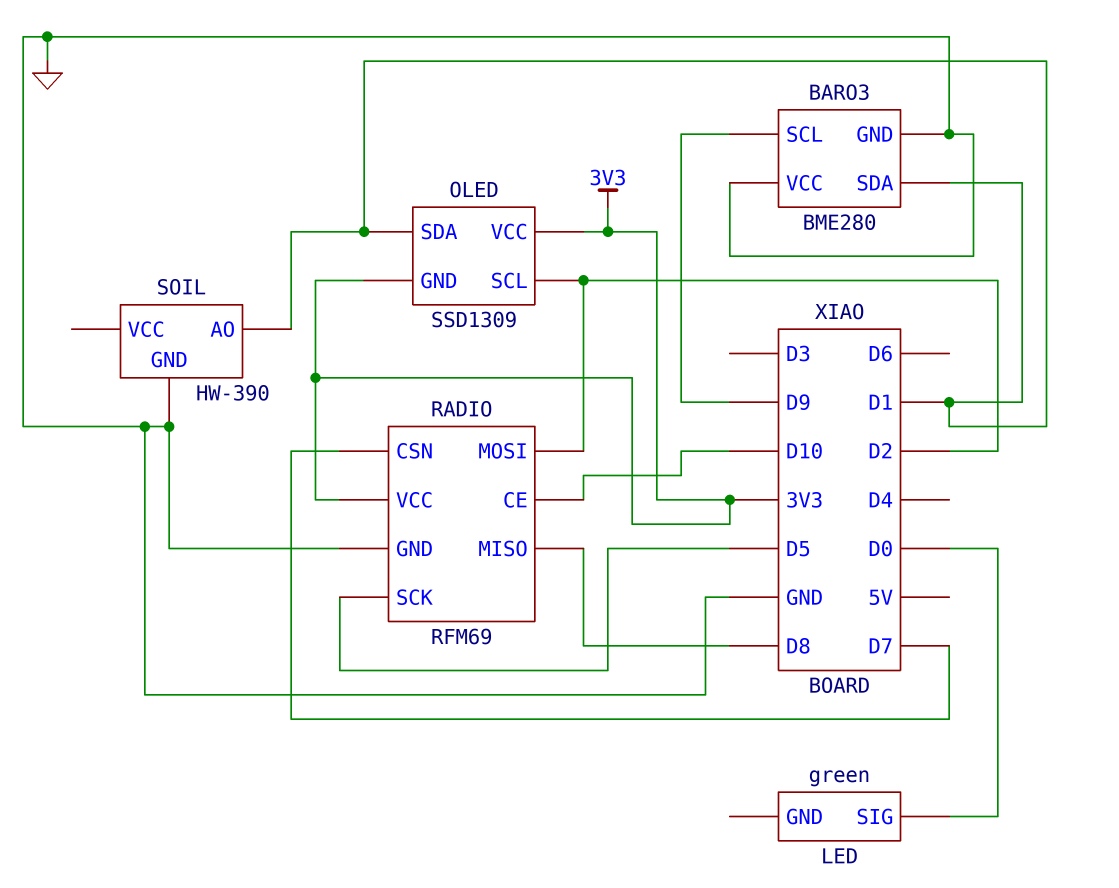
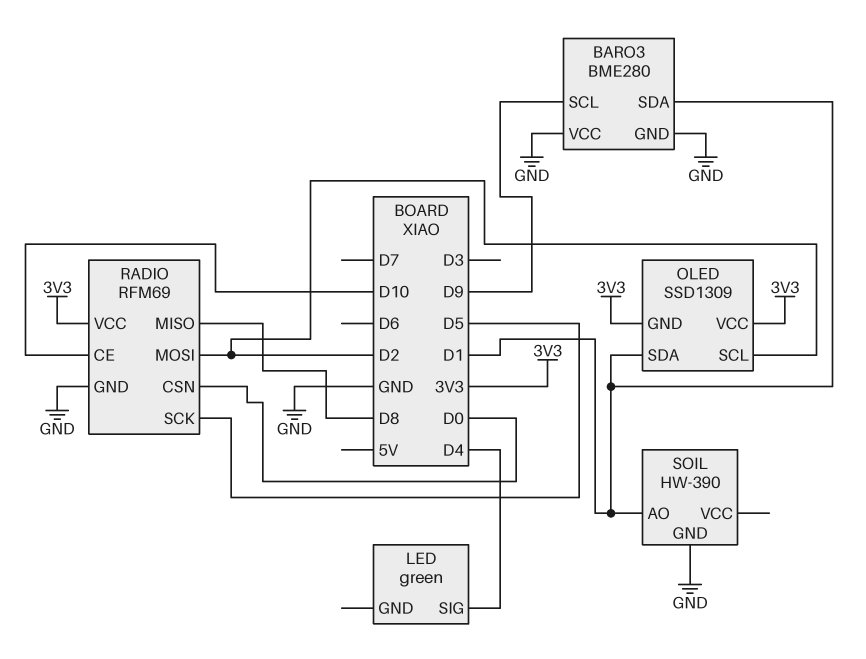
LED pin SIG: D0 -> D4
RADIO pin CSN: D7 -> D0

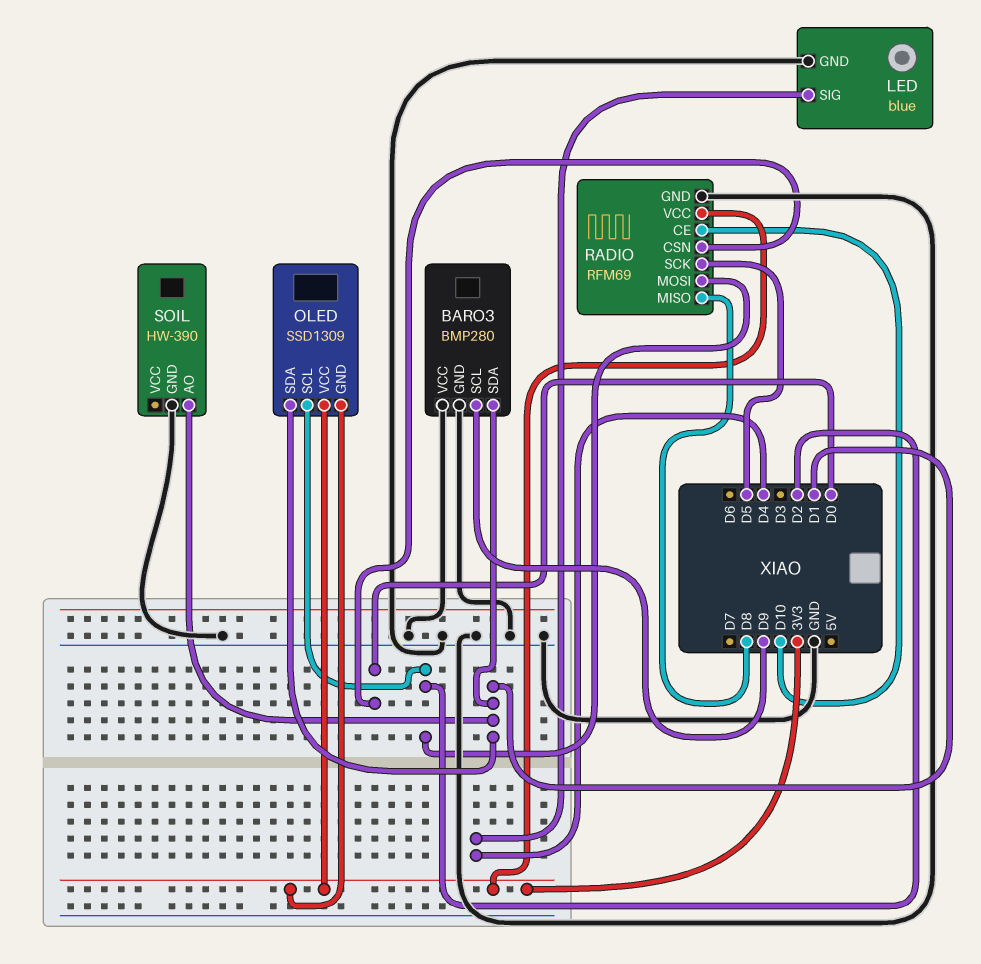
BARO3: BME280 -> BMP280
LED: green -> blue
LED pin GND: none -> GND

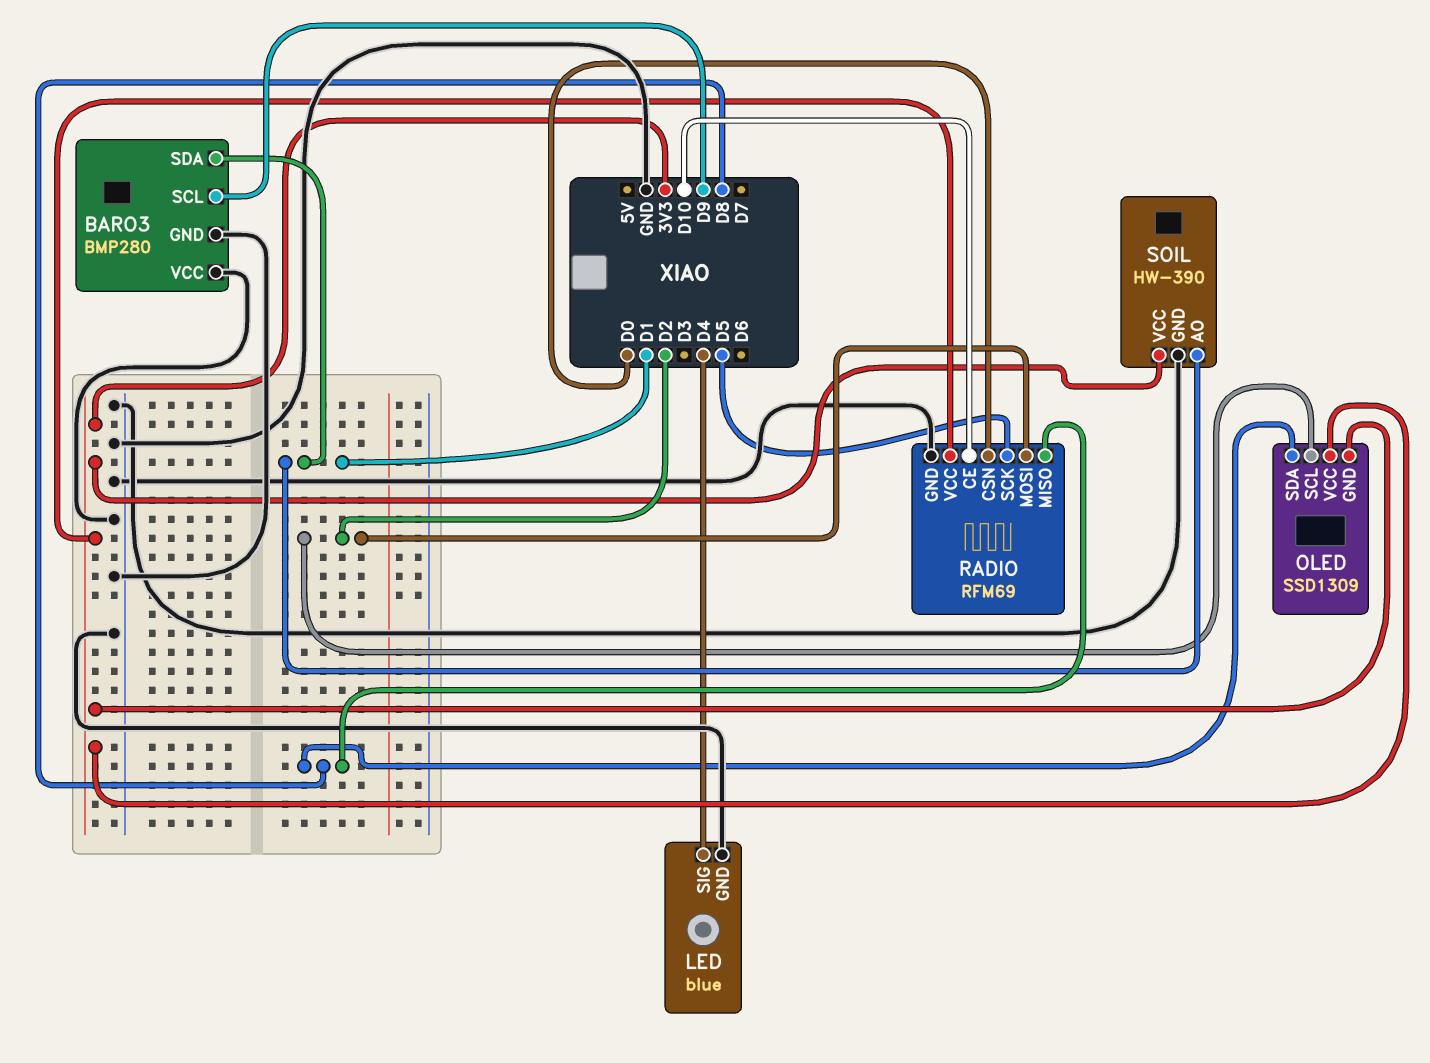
OLED pin SDA: D1 -> D8
SOIL pin VCC: none -> 3V3

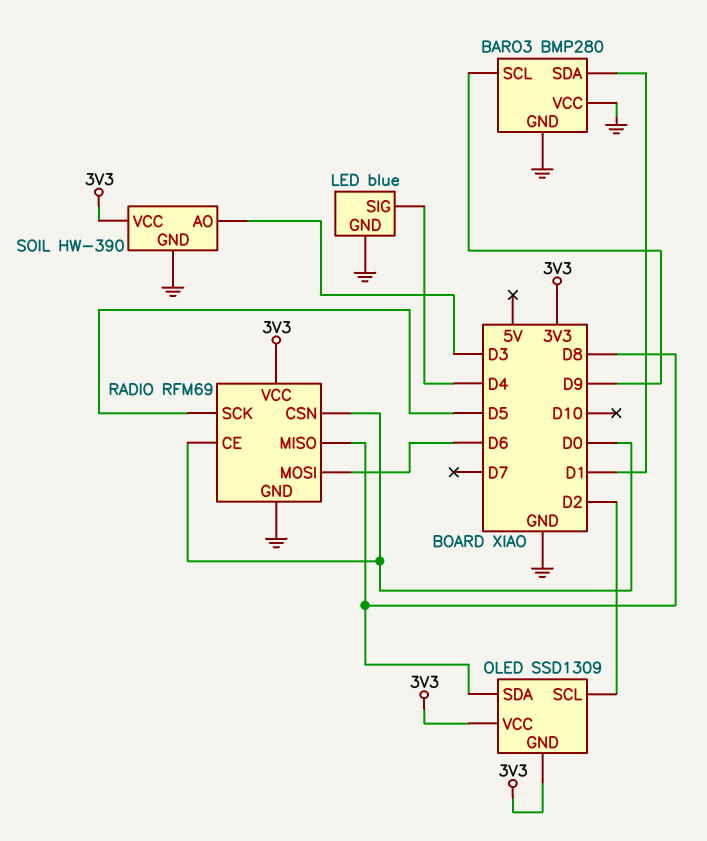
RADIO pin CE: D10 -> D0
RADIO pin MOSI: D2 -> D6
SOIL pin AO: D1 -> D3

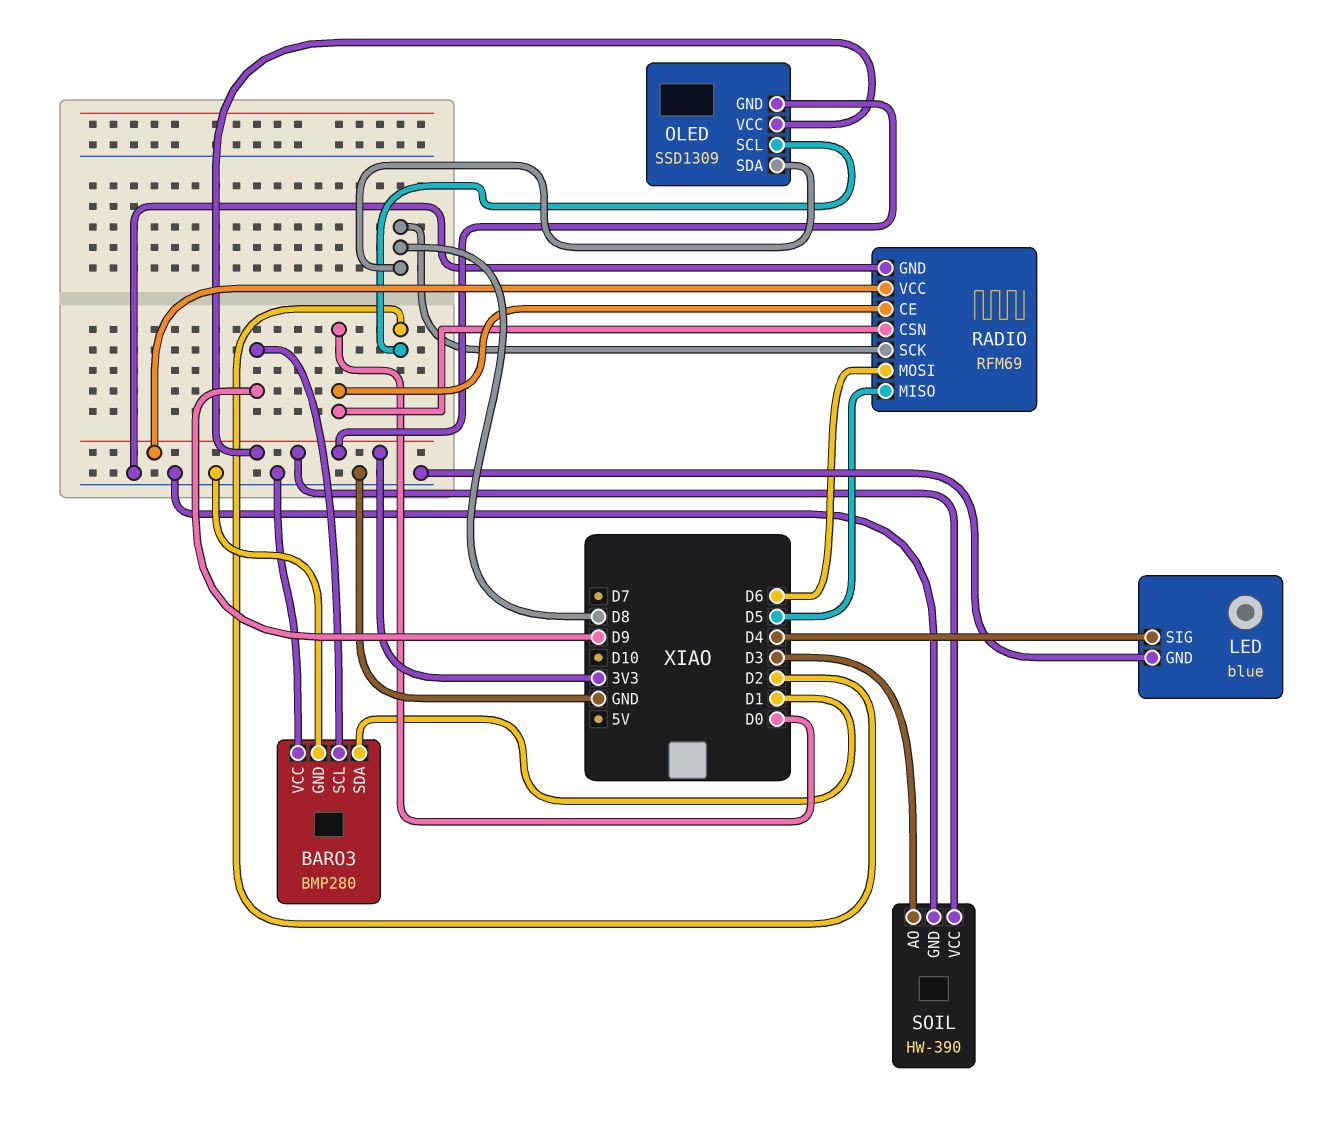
RADIO pin MISO: D8 -> D5
RADIO pin SCK: D5 -> D8

